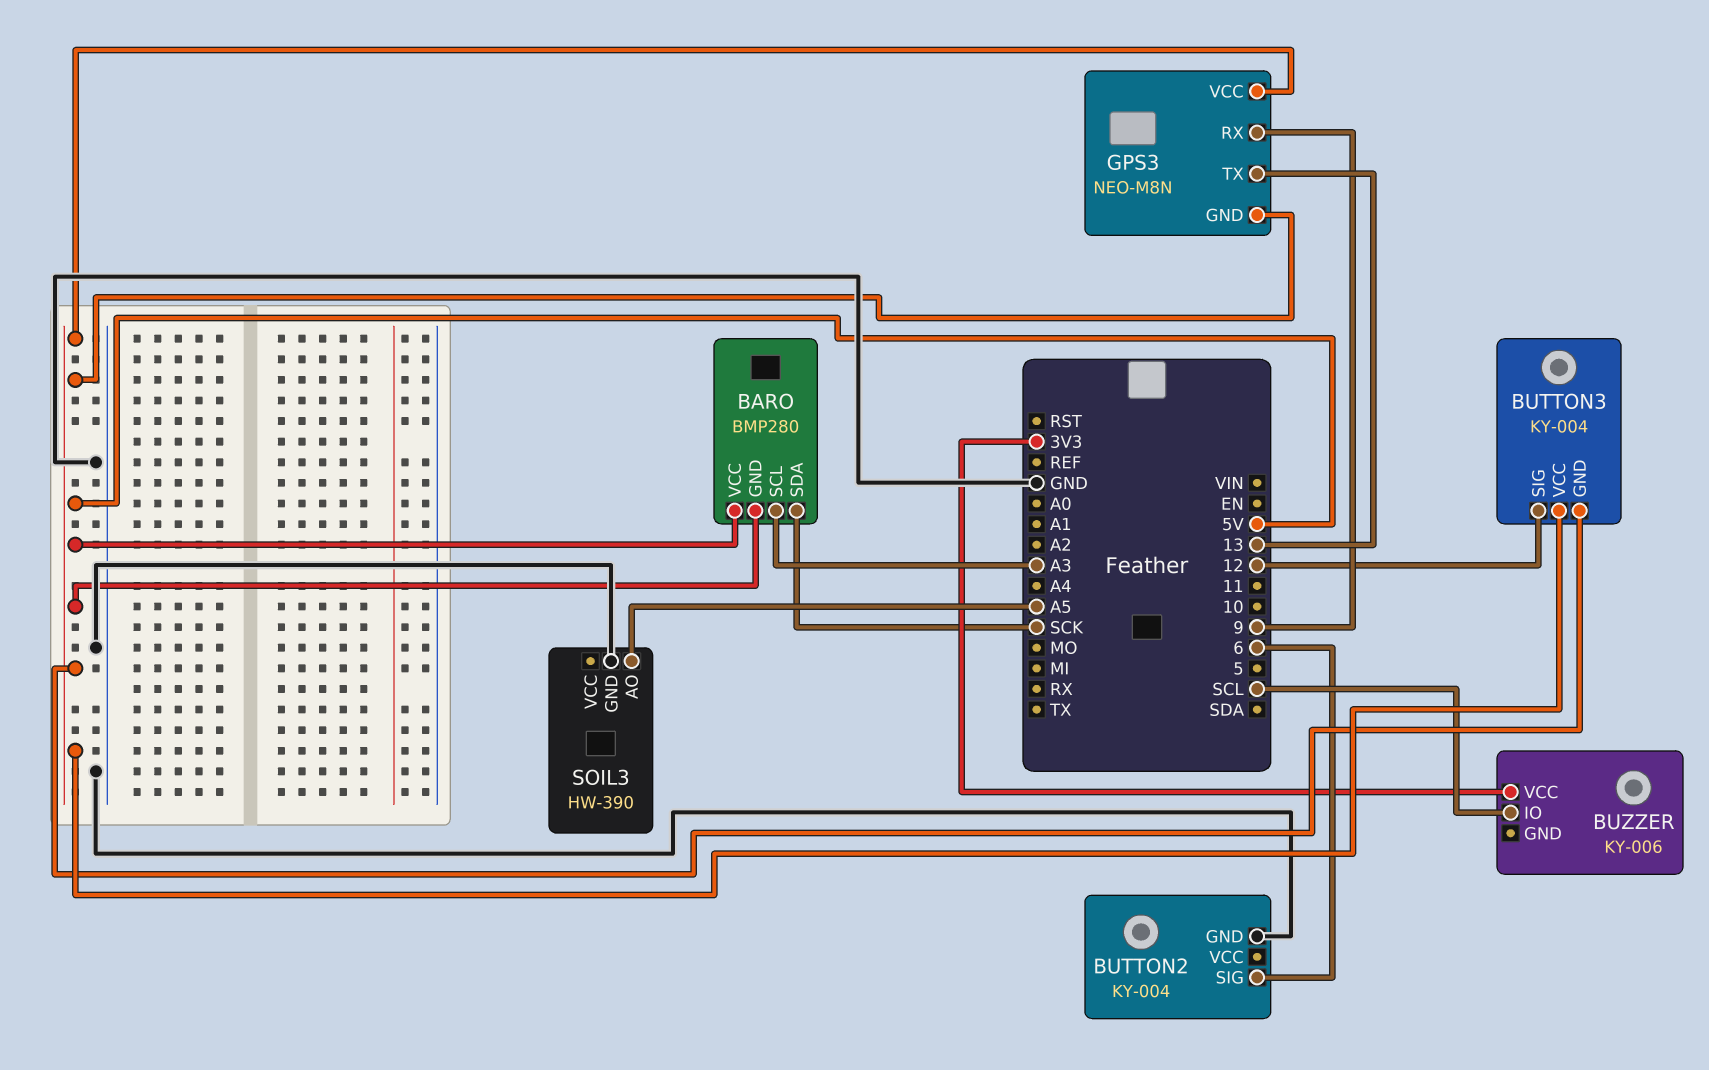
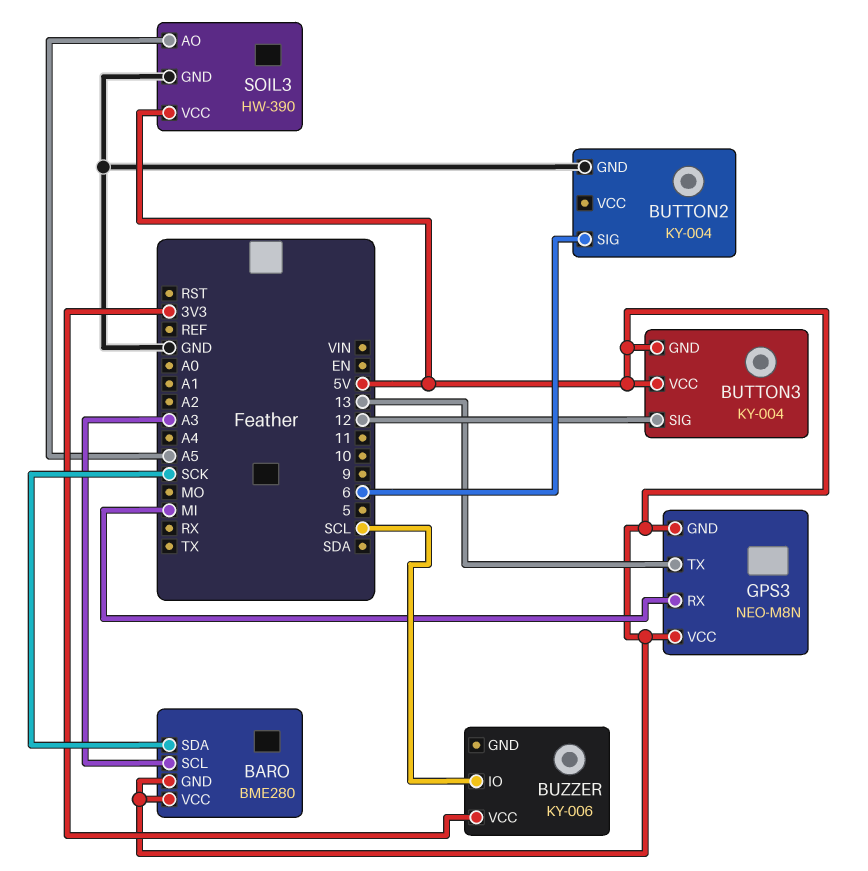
BARO: BMP280 -> BME280
GPS3 pin RX: 9 -> MI
SOIL3 pin VCC: none -> 5V

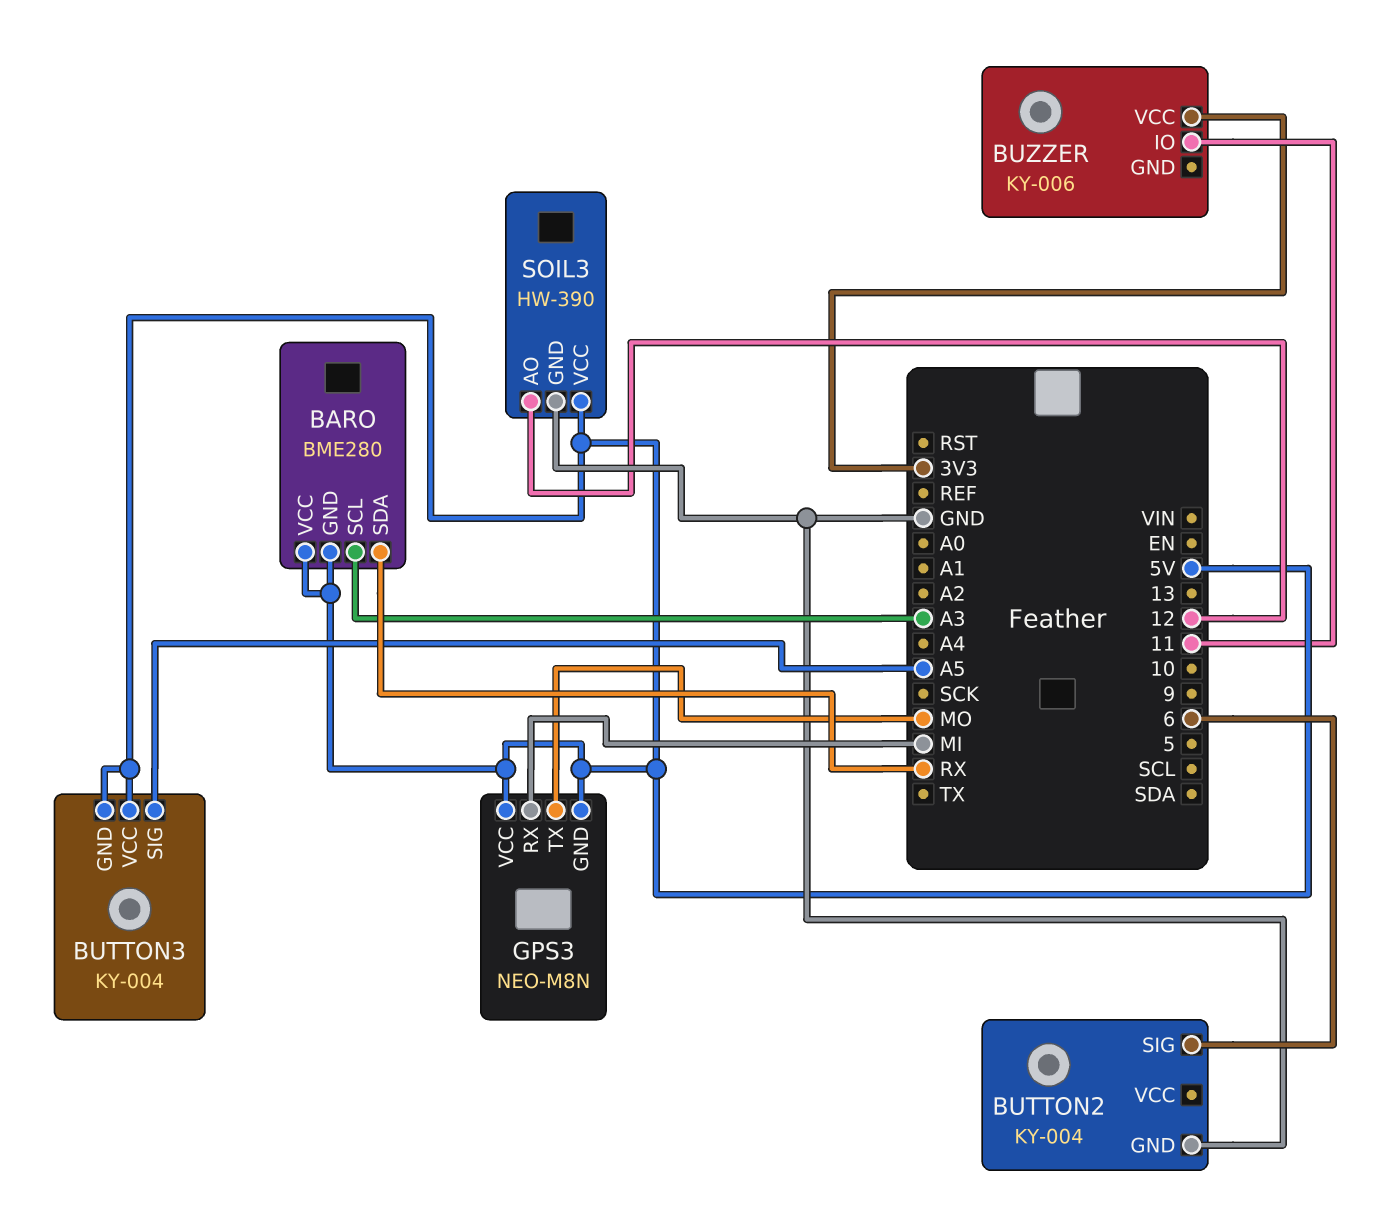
BARO pin SDA: SCK -> RX
BUTTON3 pin SIG: 12 -> A5
BUZZER pin IO: SCL -> 11
GPS3 pin TX: 13 -> MO
SOIL3 pin AO: A5 -> 12

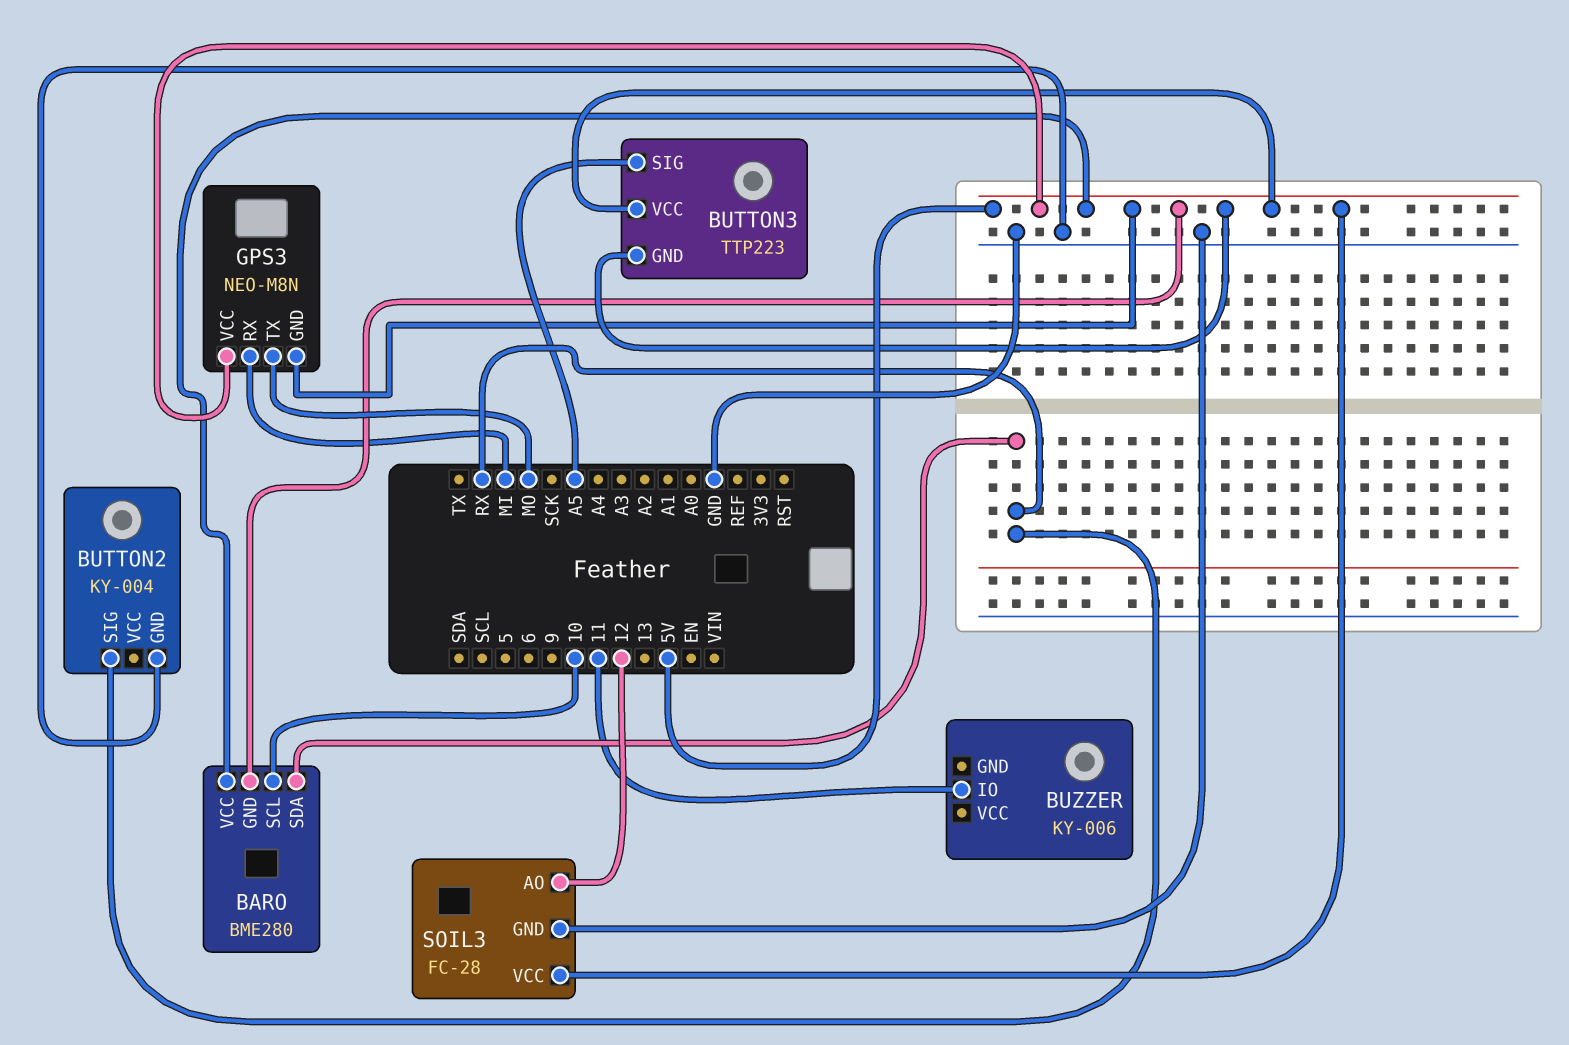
BARO pin SCL: A3 -> 10
BUTTON2 pin SIG: 6 -> RX
BUTTON3: KY-004 -> TTP223
BUZZER pin VCC: 3V3 -> none
SOIL3: HW-390 -> FC-28

